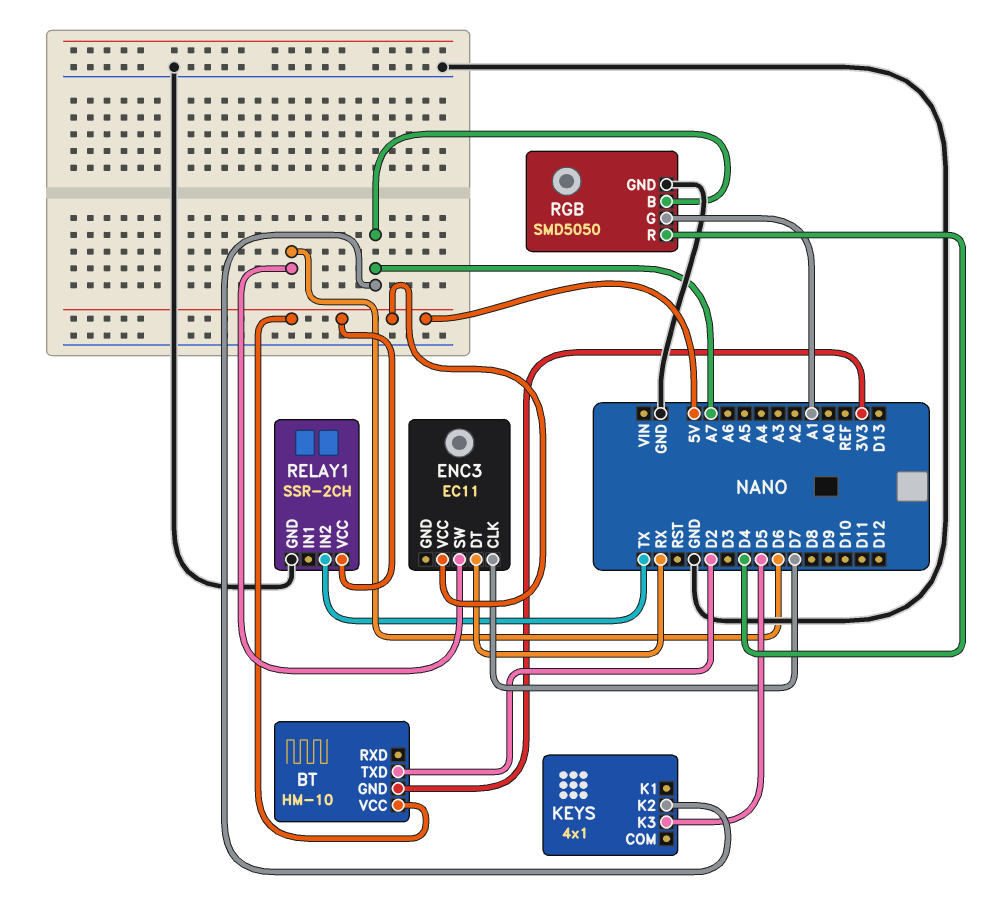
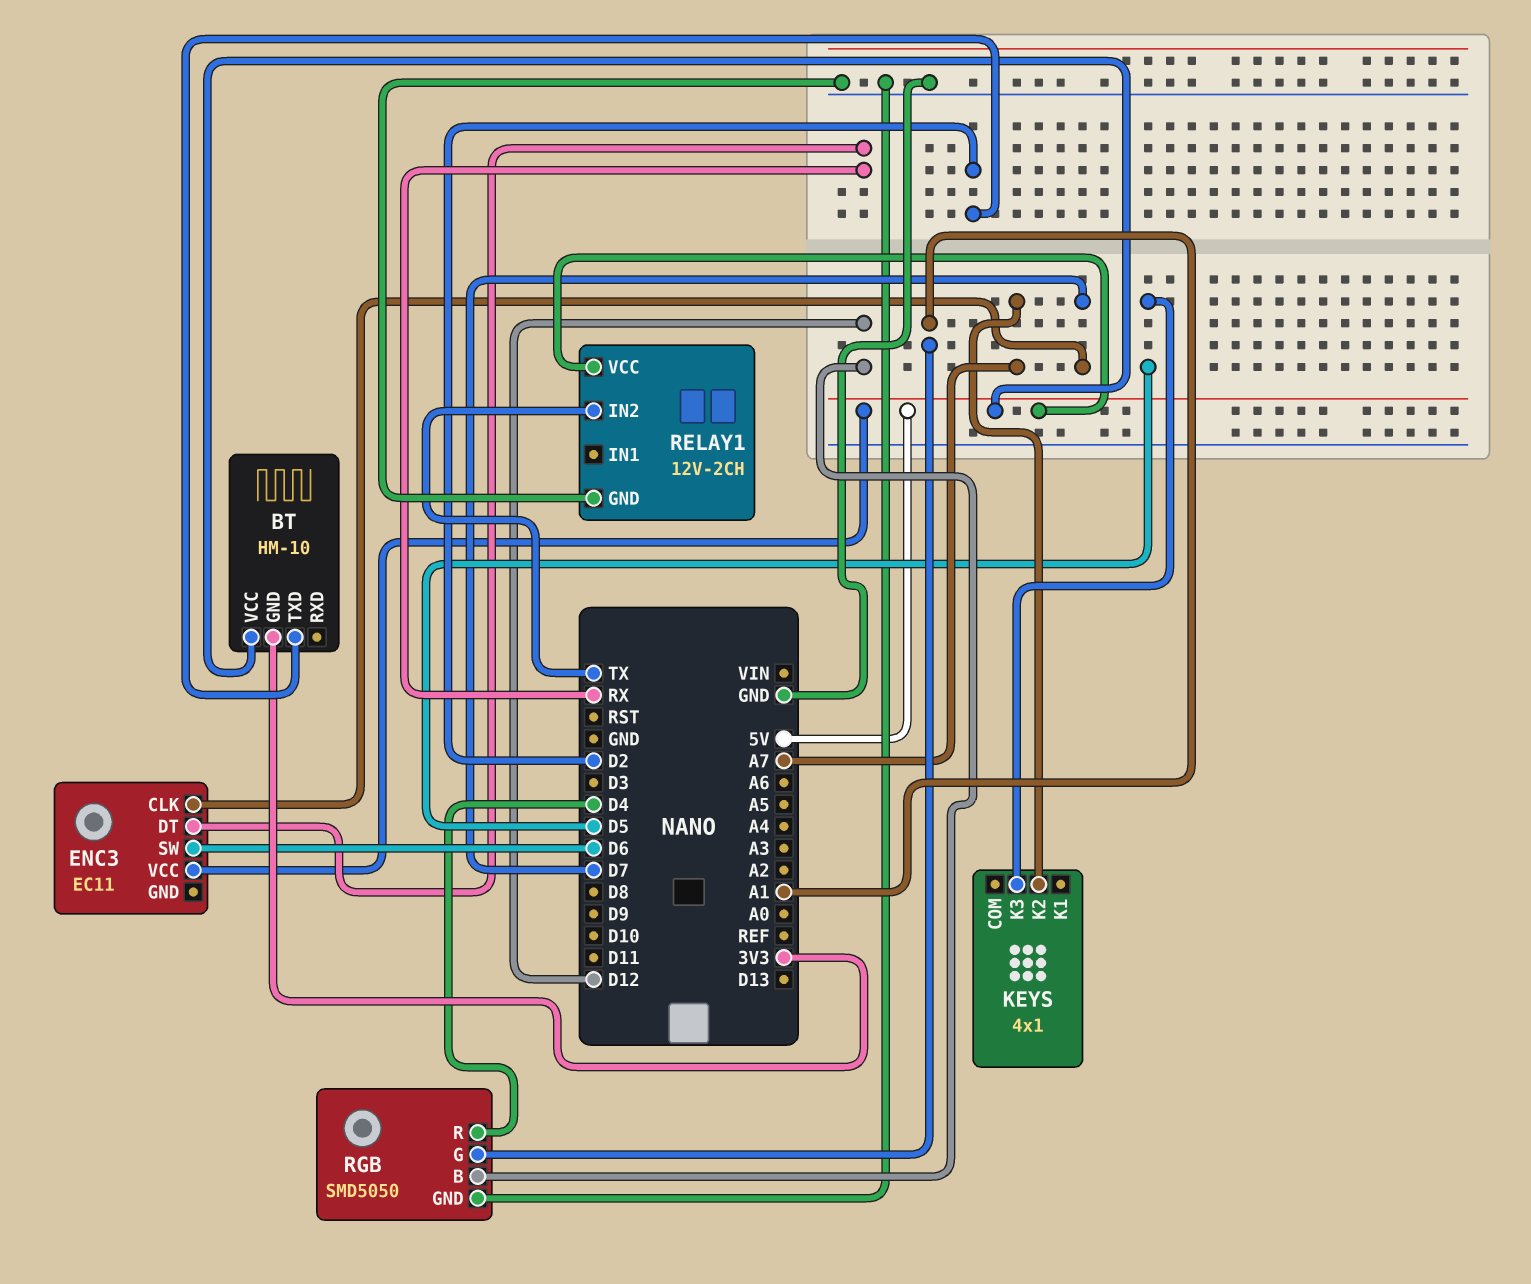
RELAY1: SSR-2CH -> 12V-2CH
RGB pin B: A7 -> D12

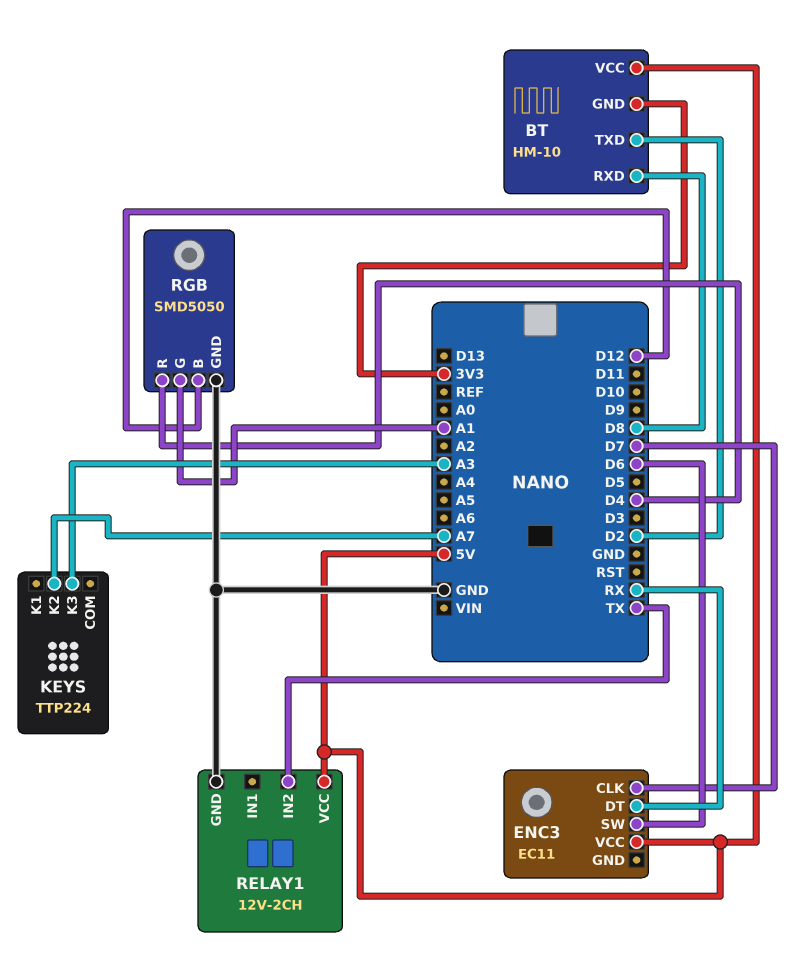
BT pin RXD: none -> D8
KEYS: 4x1 -> TTP224
KEYS pin K3: D5 -> A3

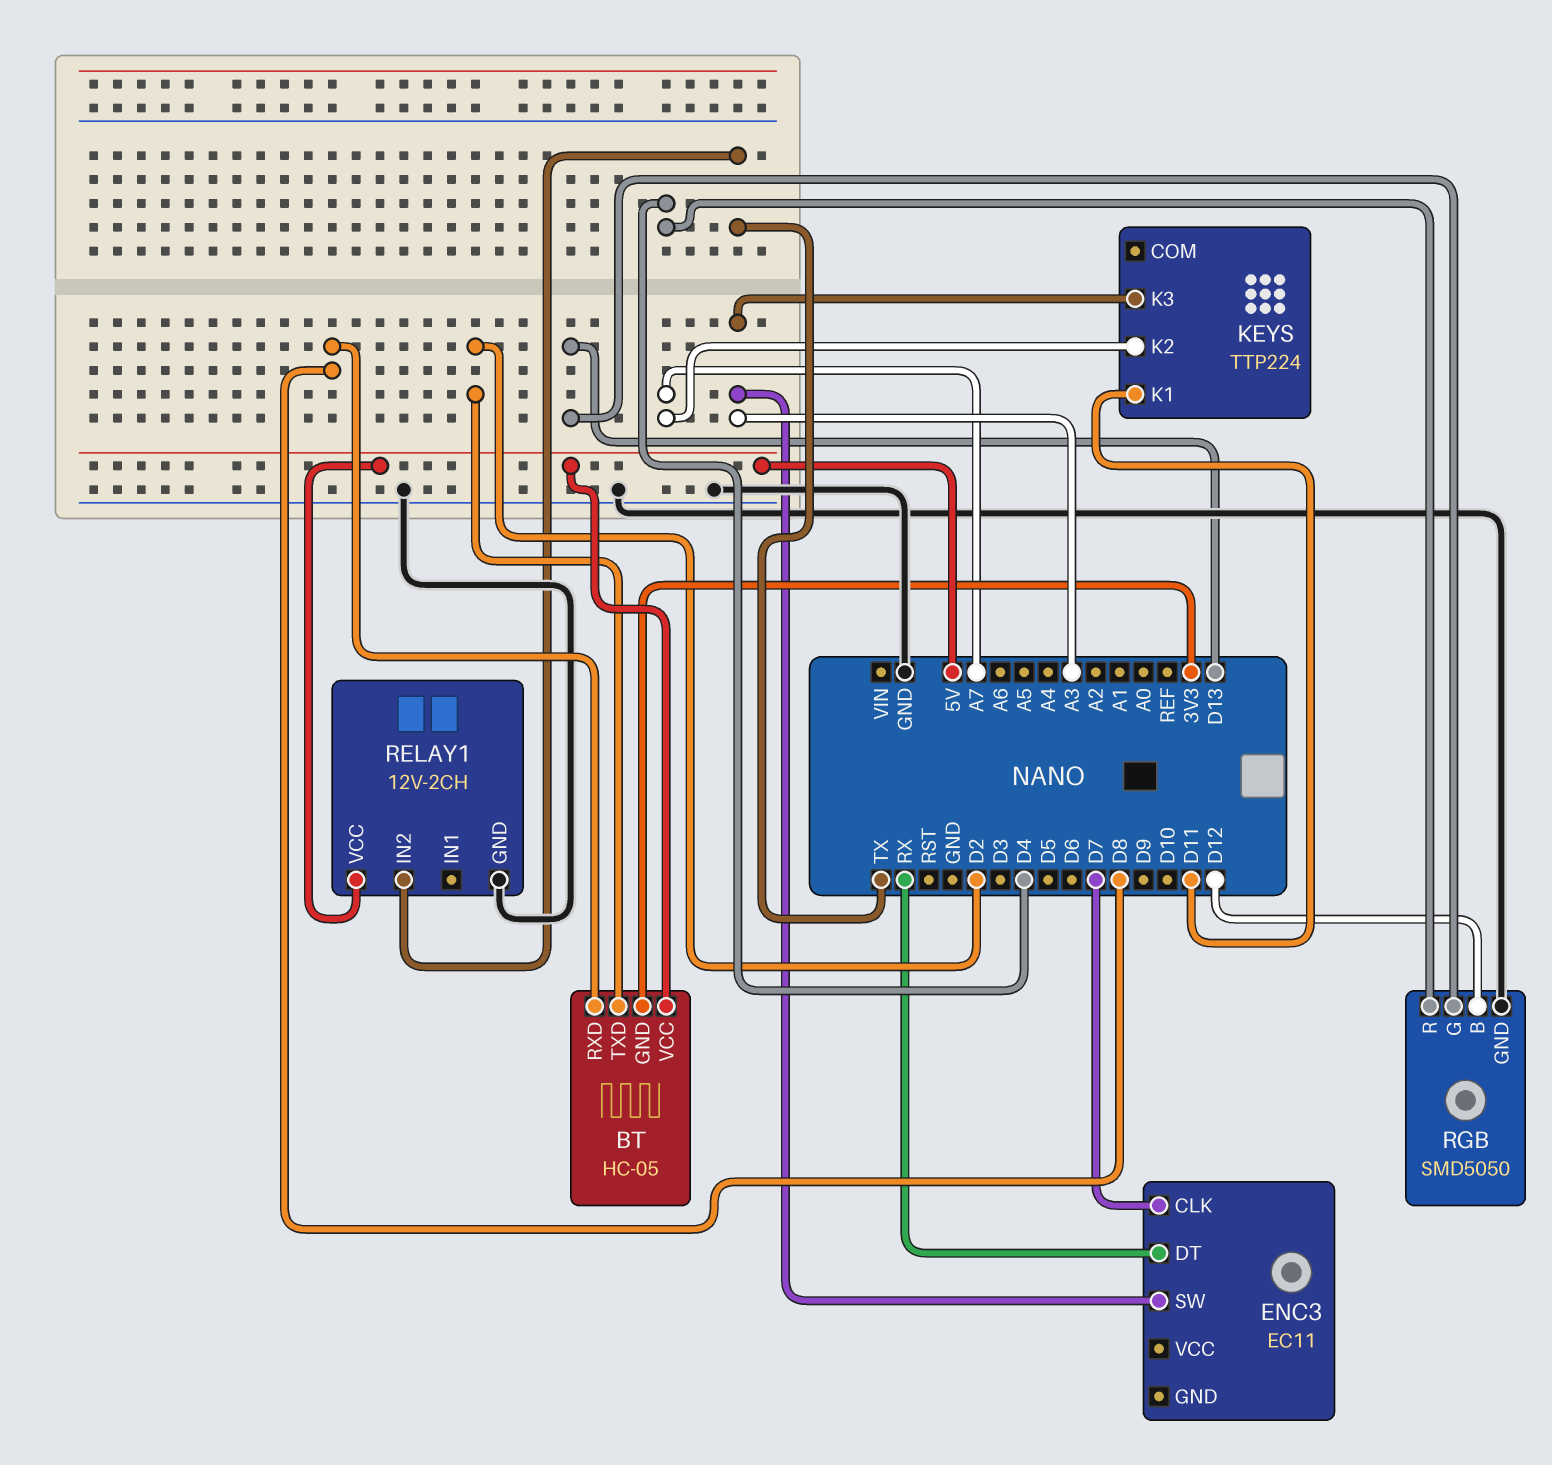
BT: HM-10 -> HC-05
ENC3 pin SW: D6 -> A3
ENC3 pin VCC: 5V -> none
KEYS pin K1: none -> D11
RGB pin G: A1 -> D13

